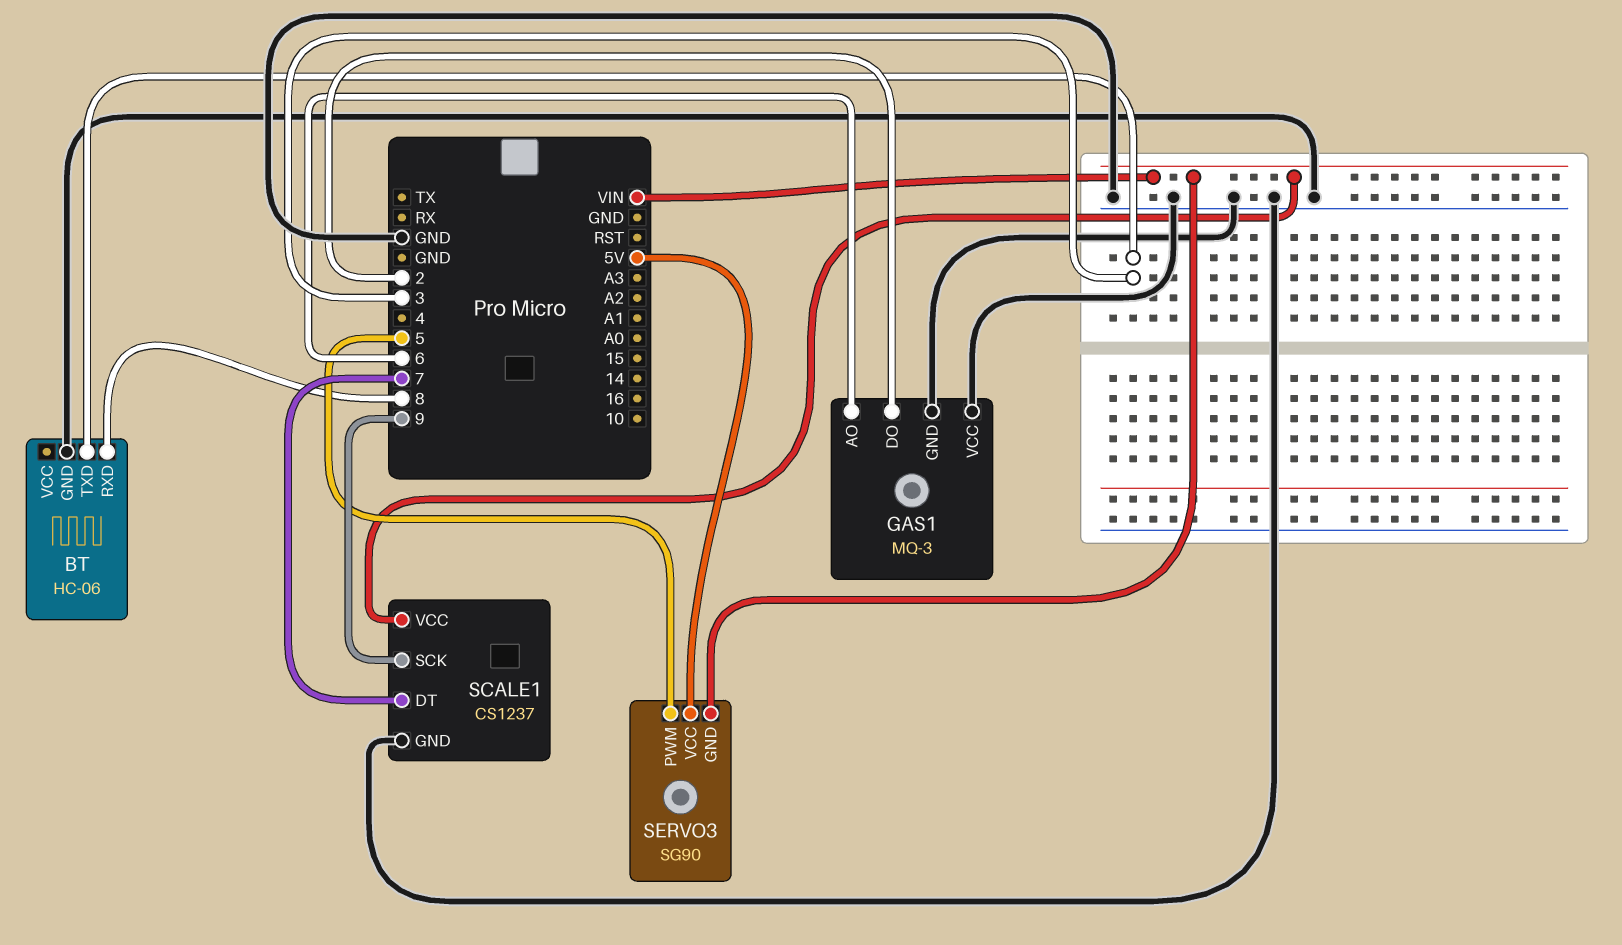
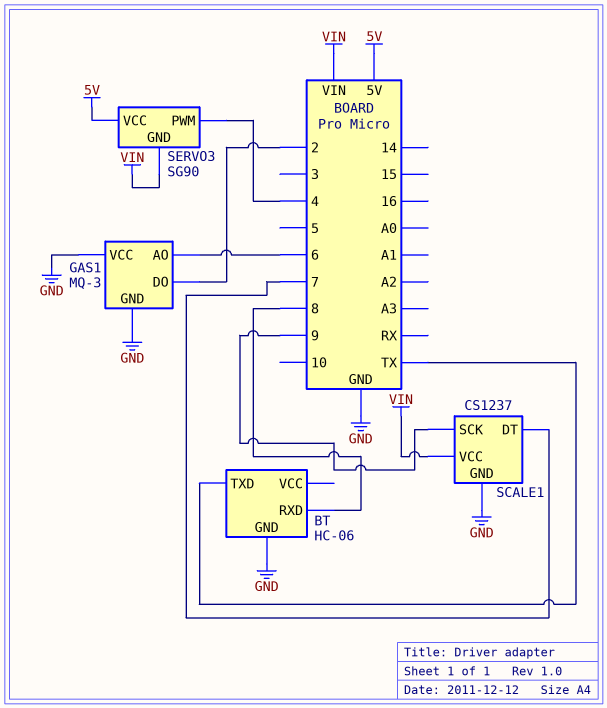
BT pin TXD: 3 -> TX
SERVO3 pin PWM: 5 -> 4

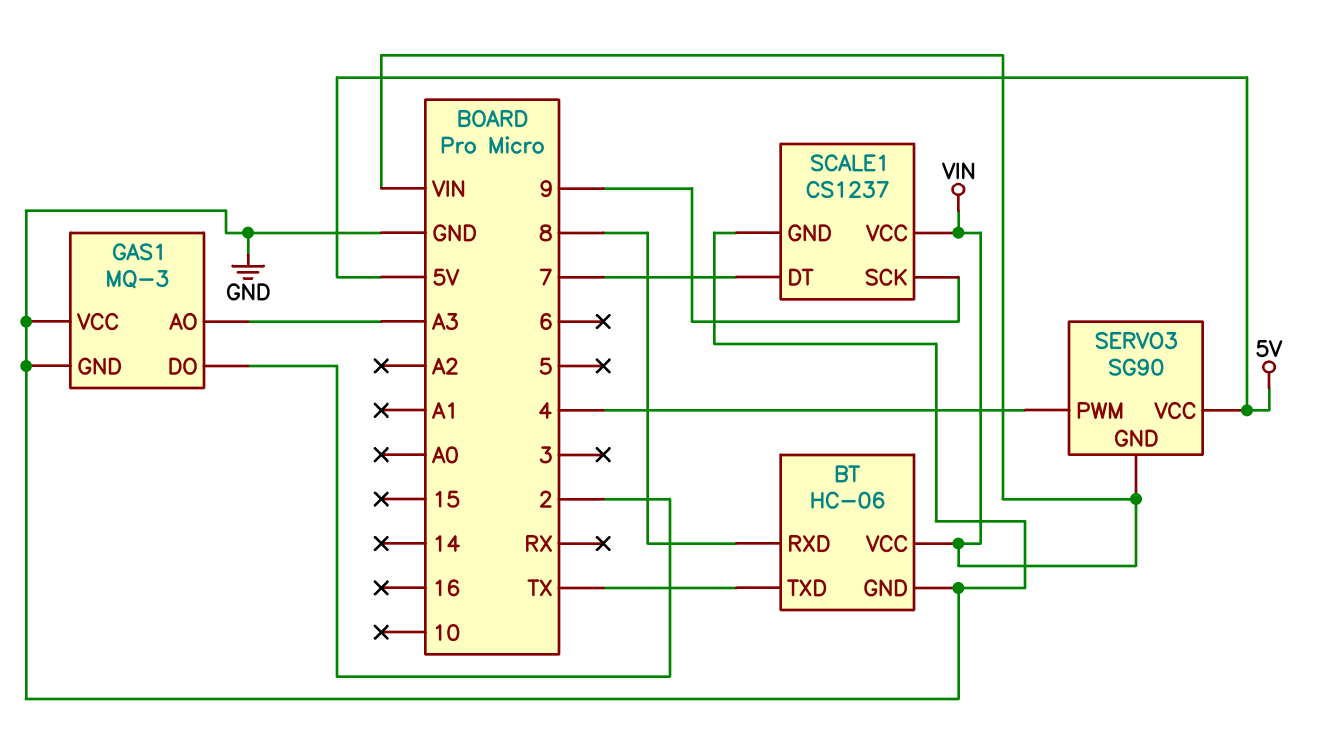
BT pin VCC: none -> VIN
GAS1 pin AO: 6 -> A3

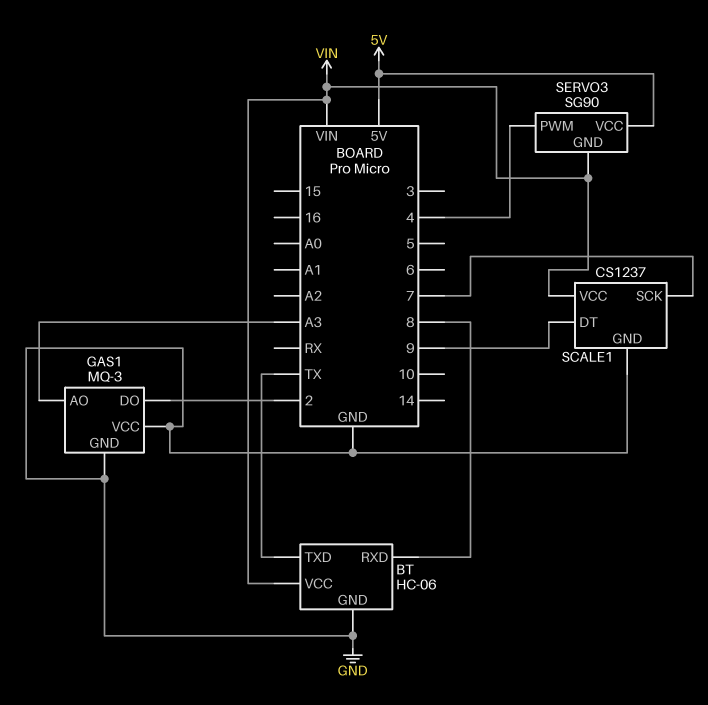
SCALE1 pin DT: 7 -> 9
SCALE1 pin SCK: 9 -> 7

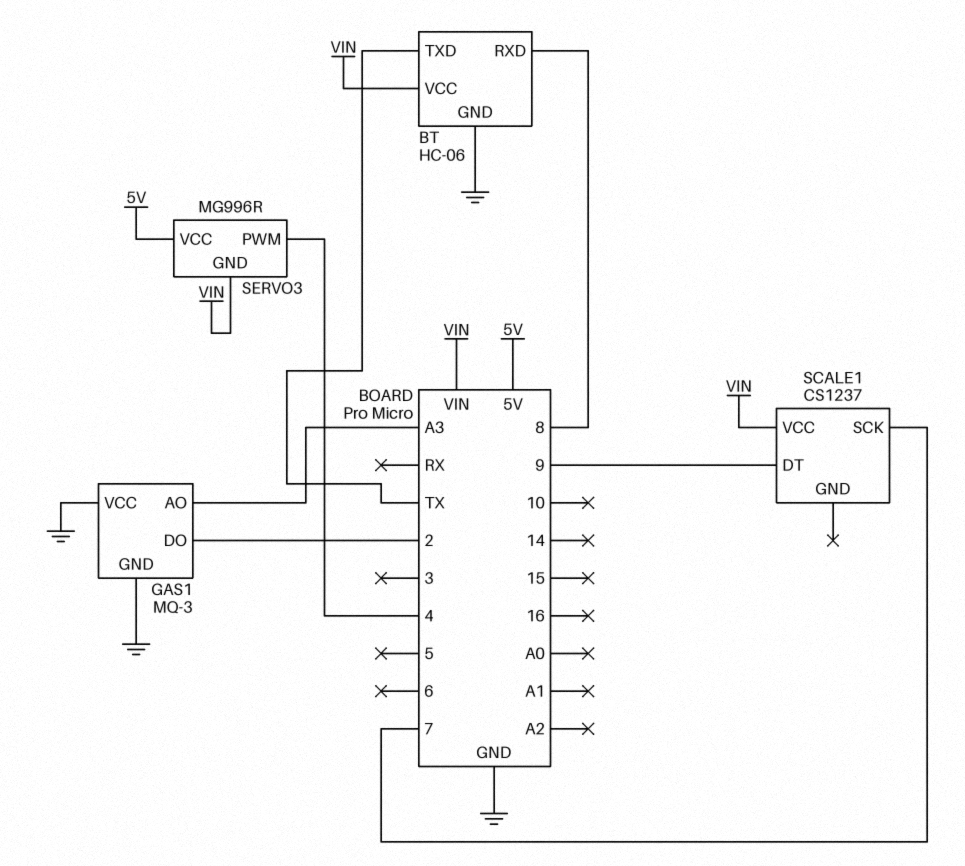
SCALE1 pin GND: GND -> none
SERVO3: SG90 -> MG996R

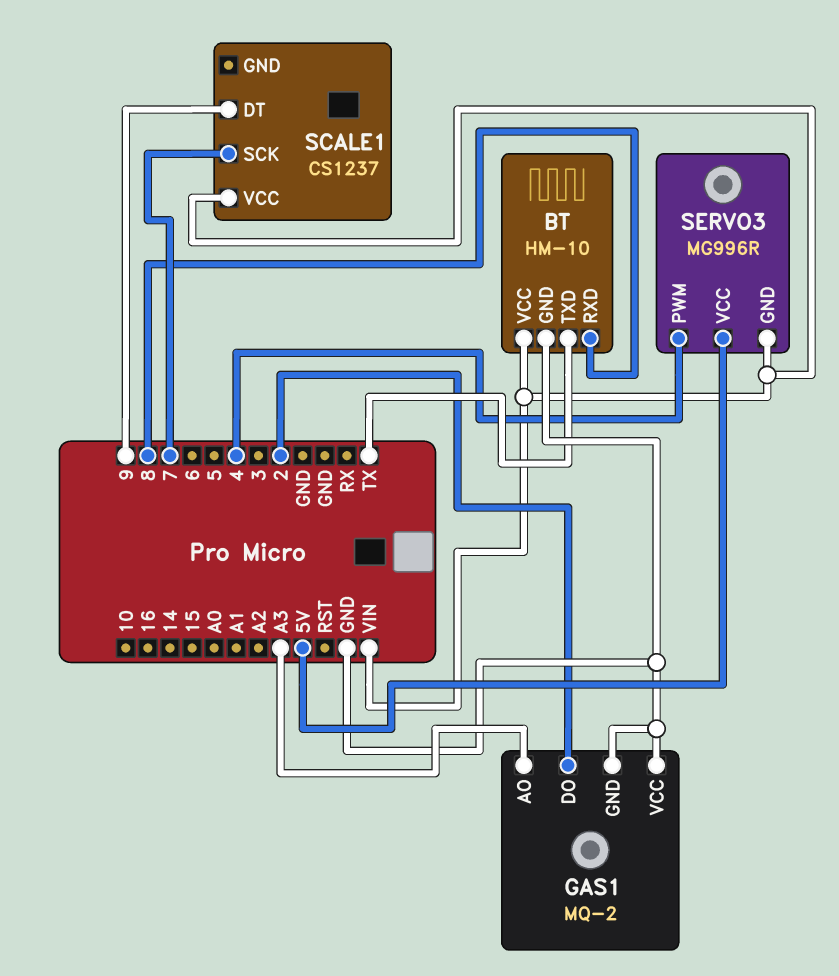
BT: HC-06 -> HM-10
GAS1: MQ-3 -> MQ-2

